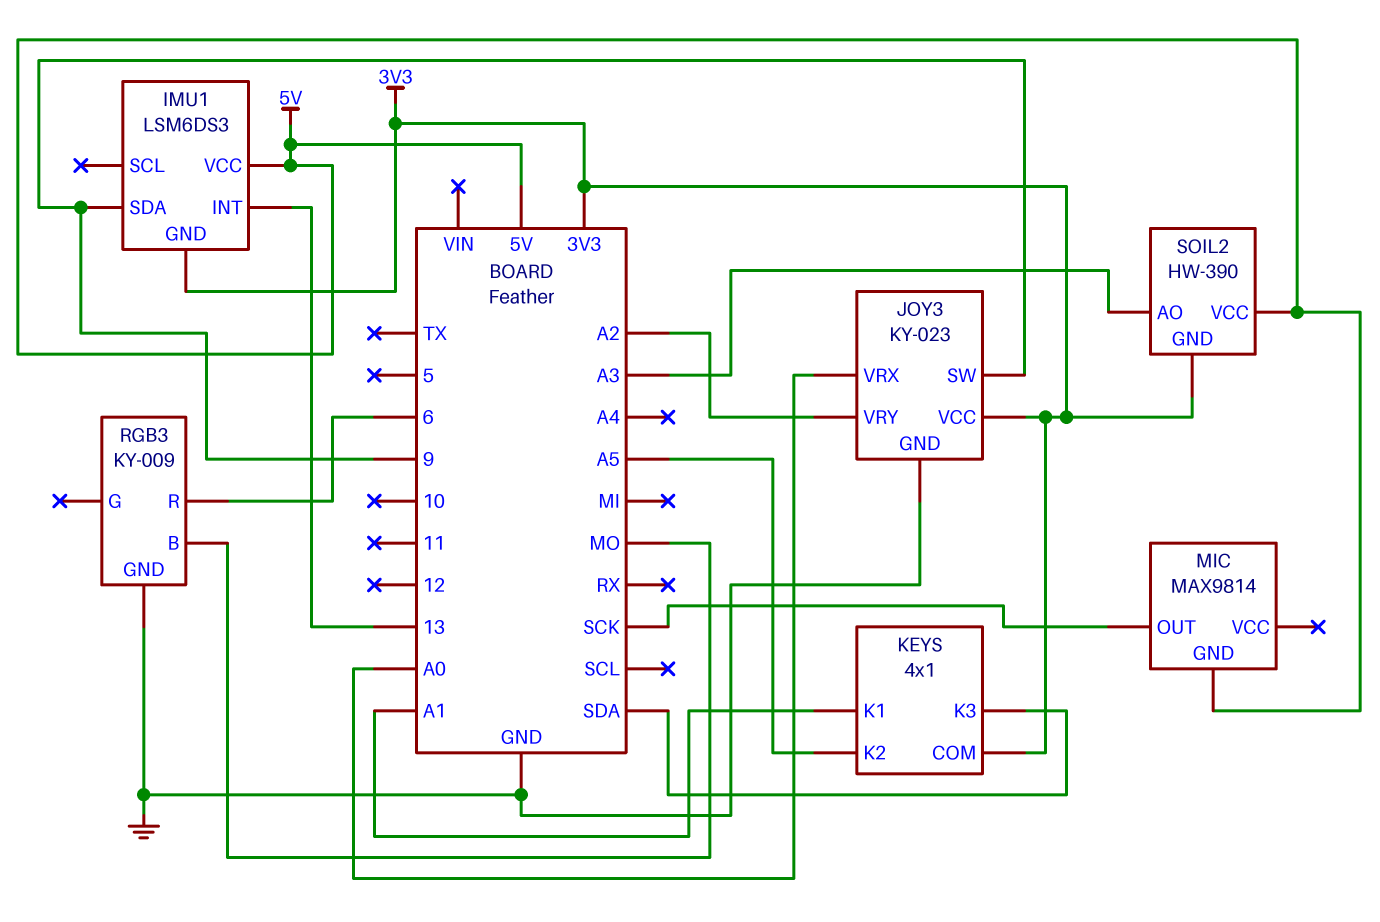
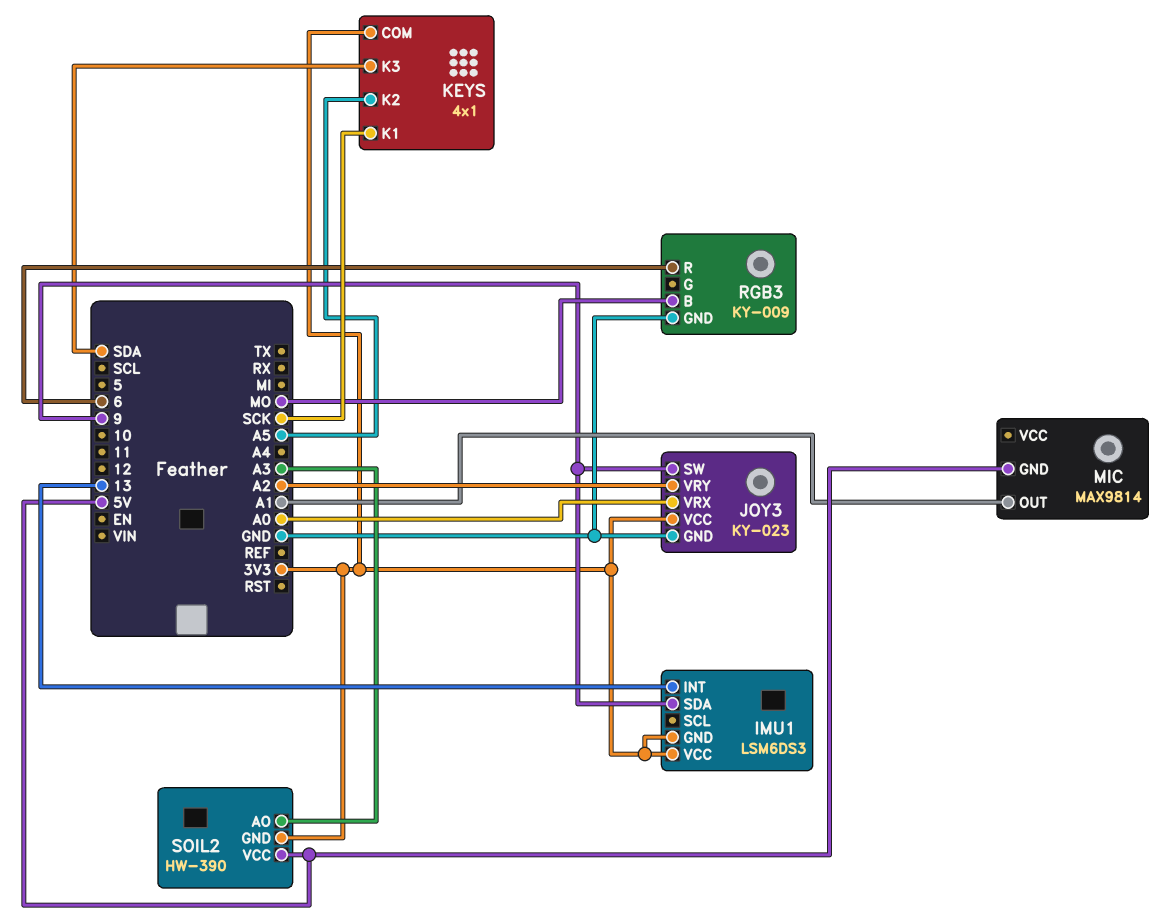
IMU1 pin VCC: 5V -> 3V3
KEYS pin K1: A1 -> SCK
MIC pin OUT: SCK -> A1

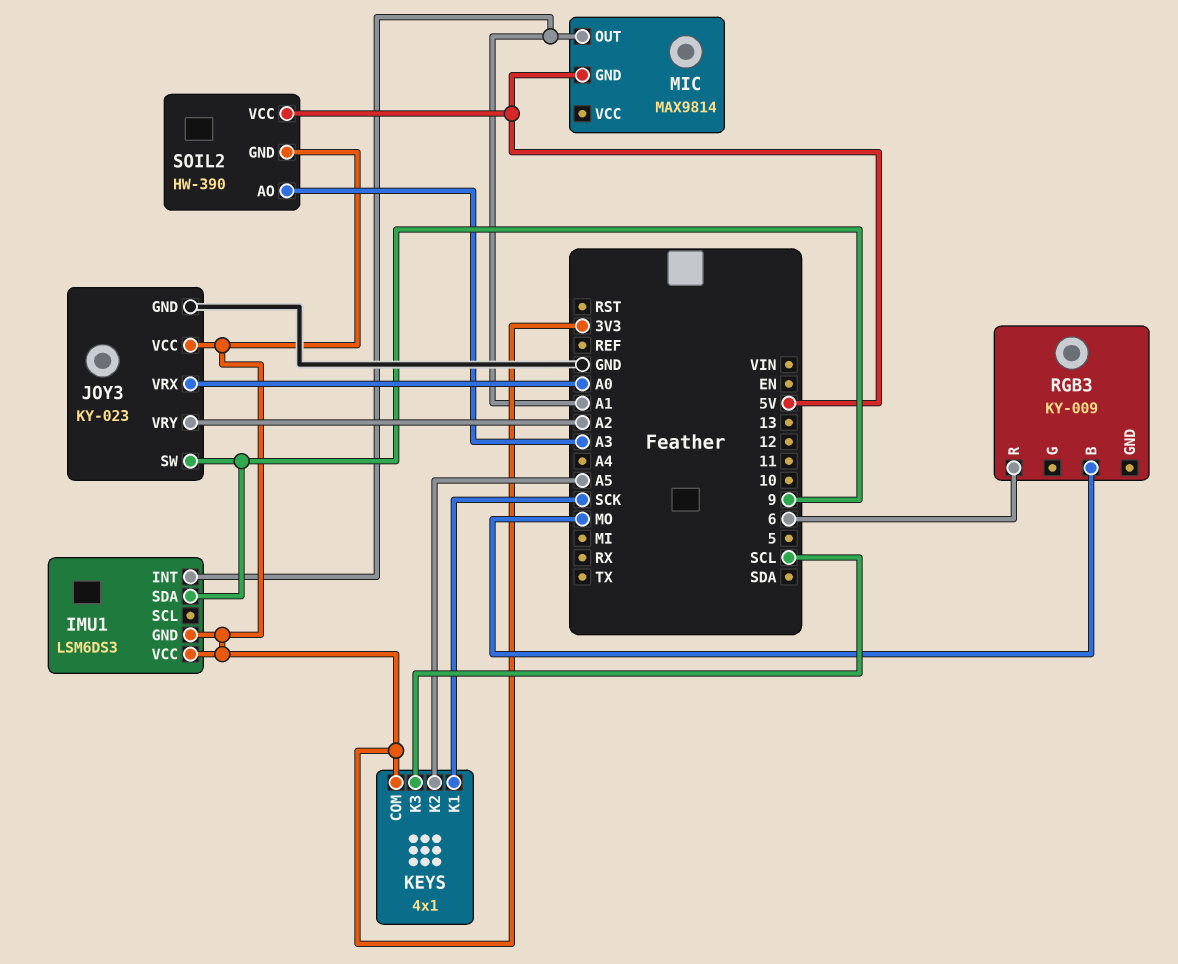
IMU1 pin INT: 13 -> A1
KEYS pin K3: SDA -> SCL
RGB3 pin GND: GND -> none

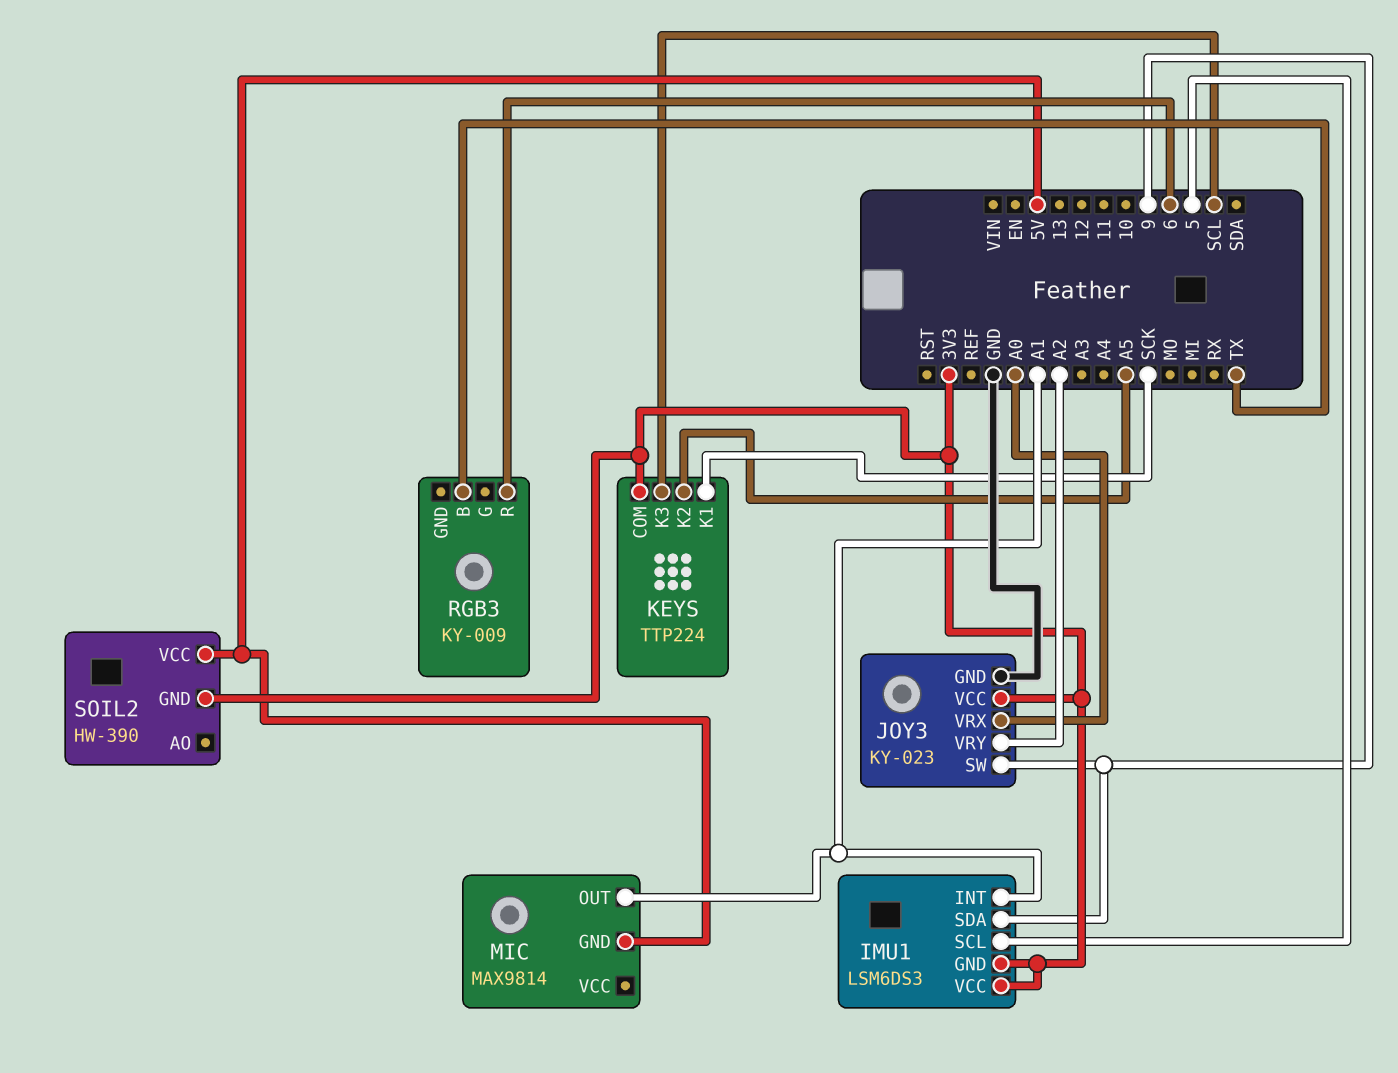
IMU1 pin SCL: none -> 5
KEYS: 4x1 -> TTP224
RGB3 pin B: MO -> TX
SOIL2 pin AO: A3 -> none

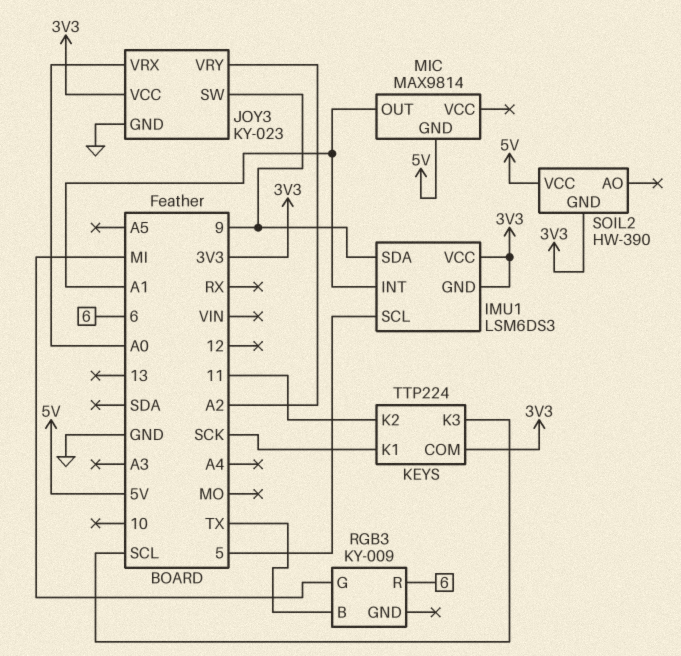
KEYS pin K2: A5 -> 11
RGB3 pin G: none -> MI

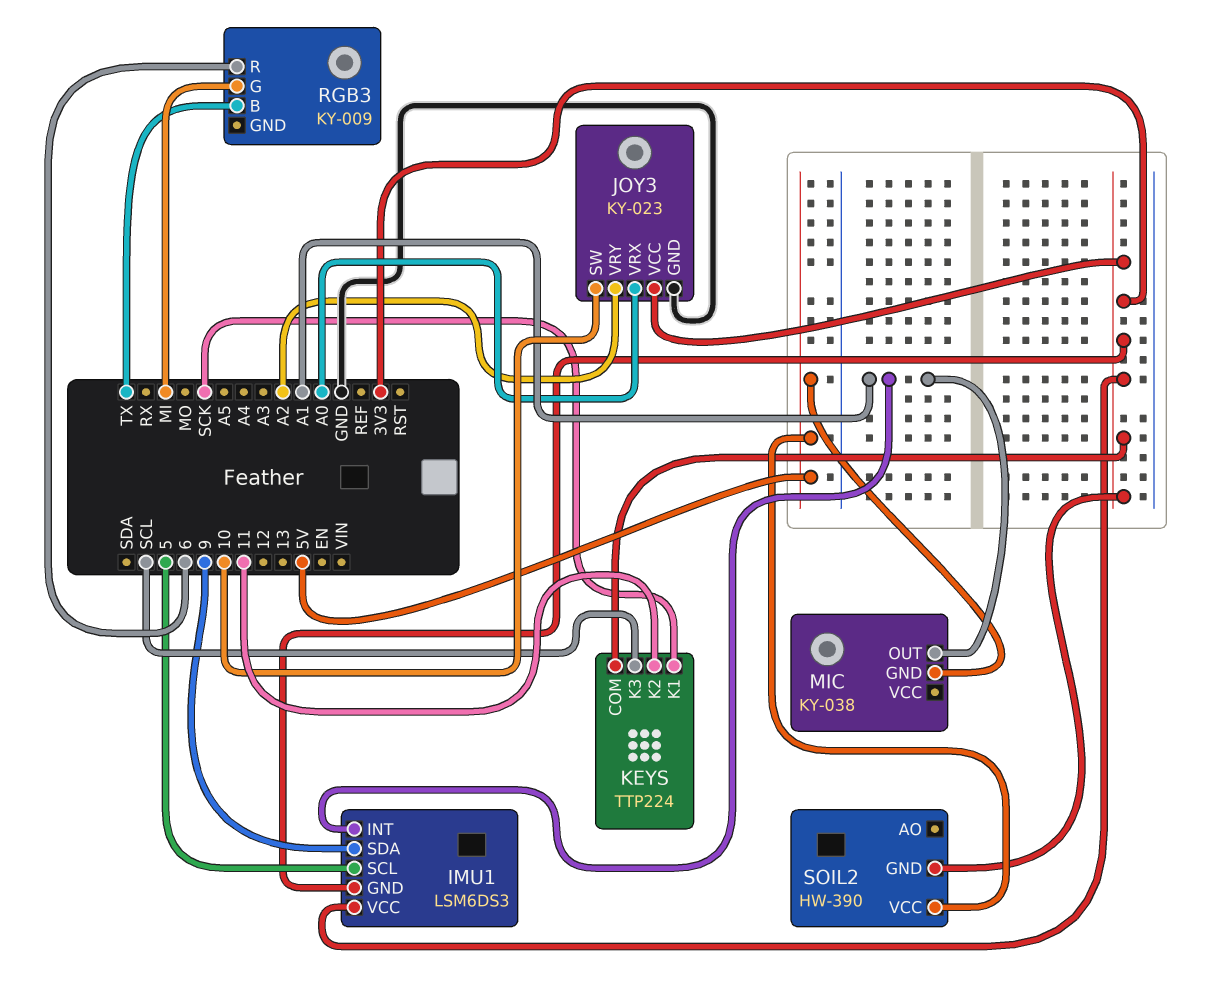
JOY3 pin SW: 9 -> 10
MIC: MAX9814 -> KY-038

